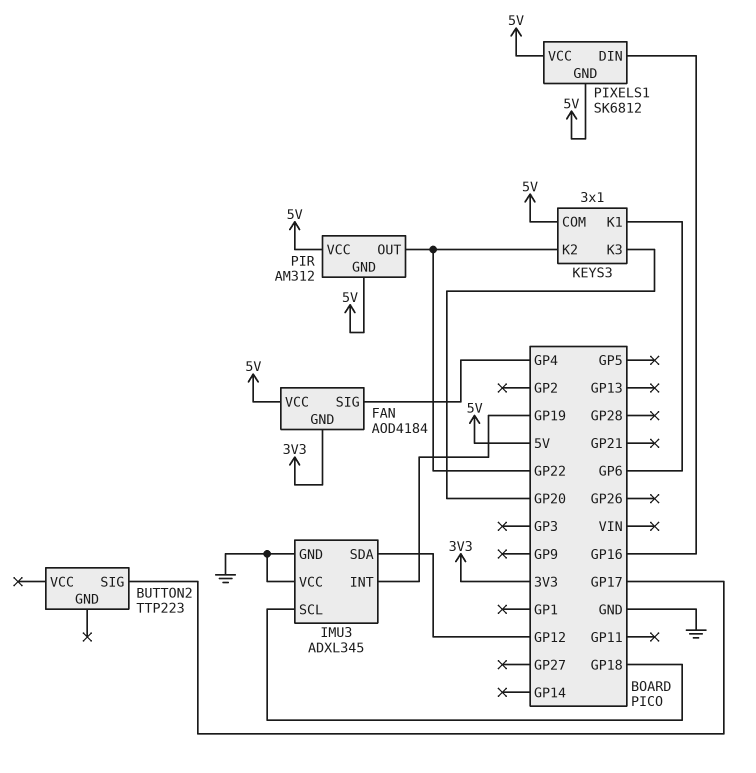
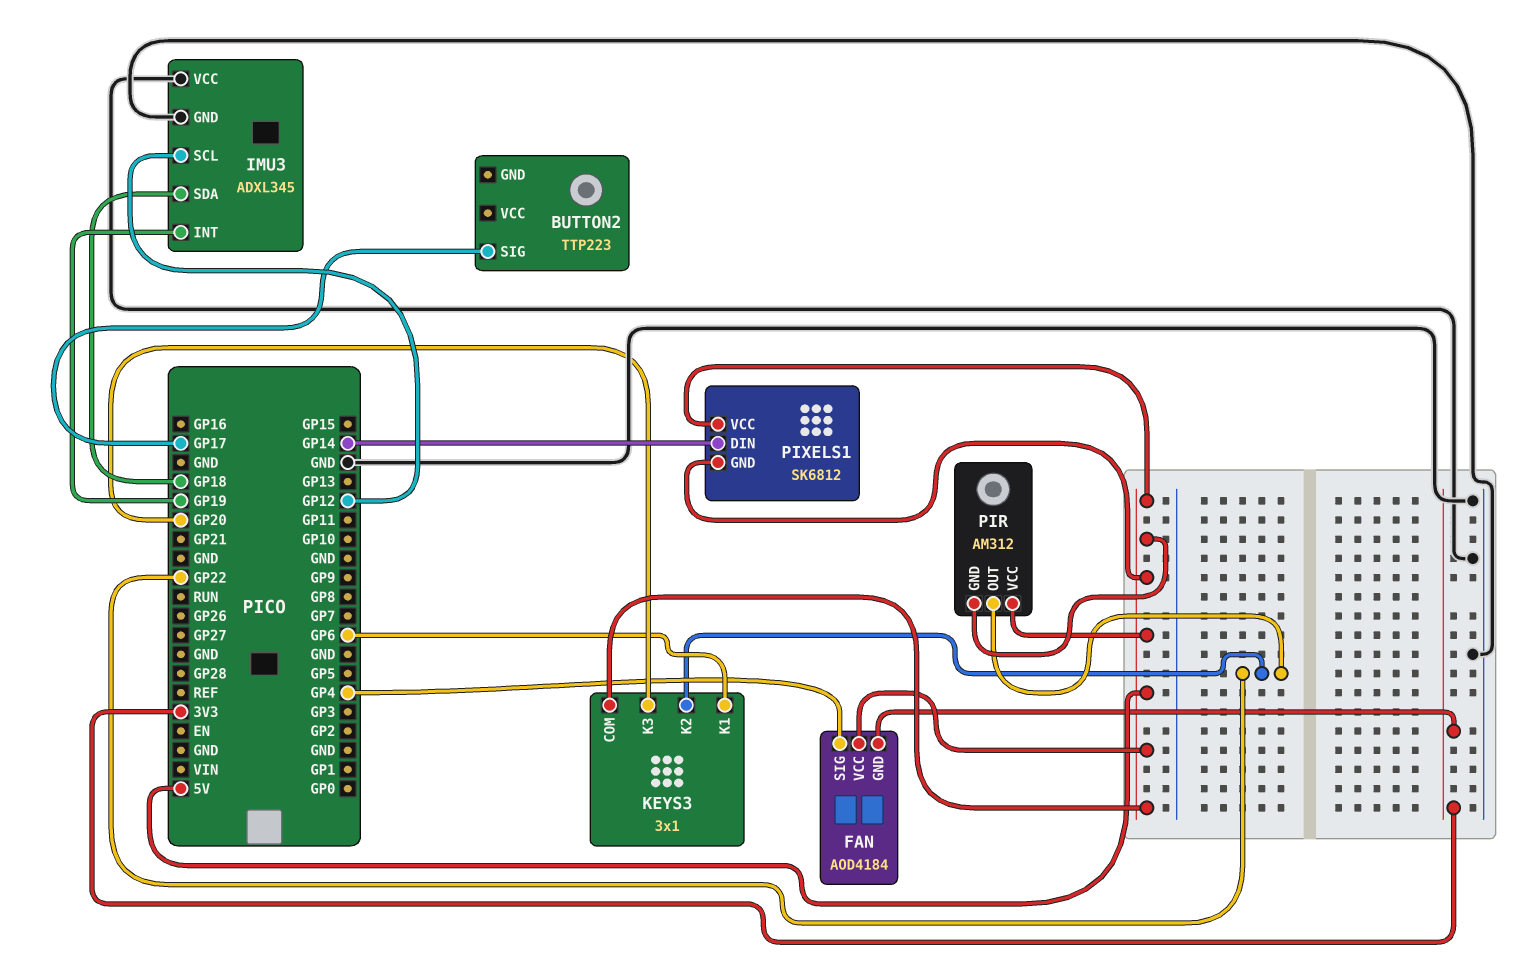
IMU3 pin SCL: GP18 -> GP12
IMU3 pin SDA: GP12 -> GP18
PIXELS1 pin DIN: GP16 -> GP14

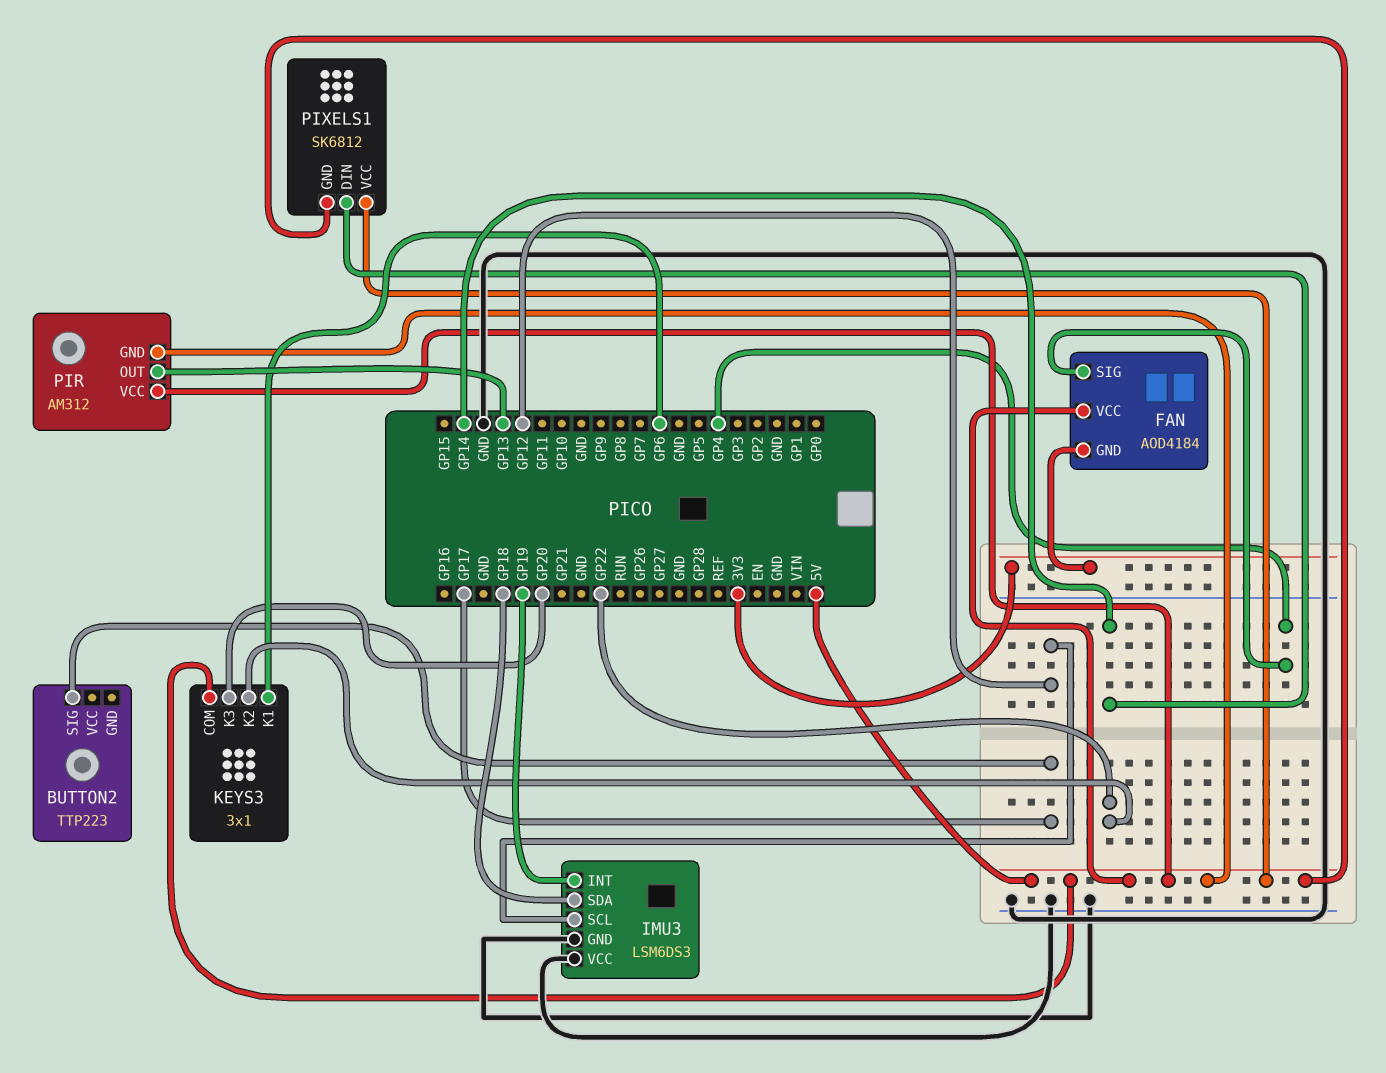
IMU3: ADXL345 -> LSM6DS3
PIR pin OUT: GP22 -> GP13

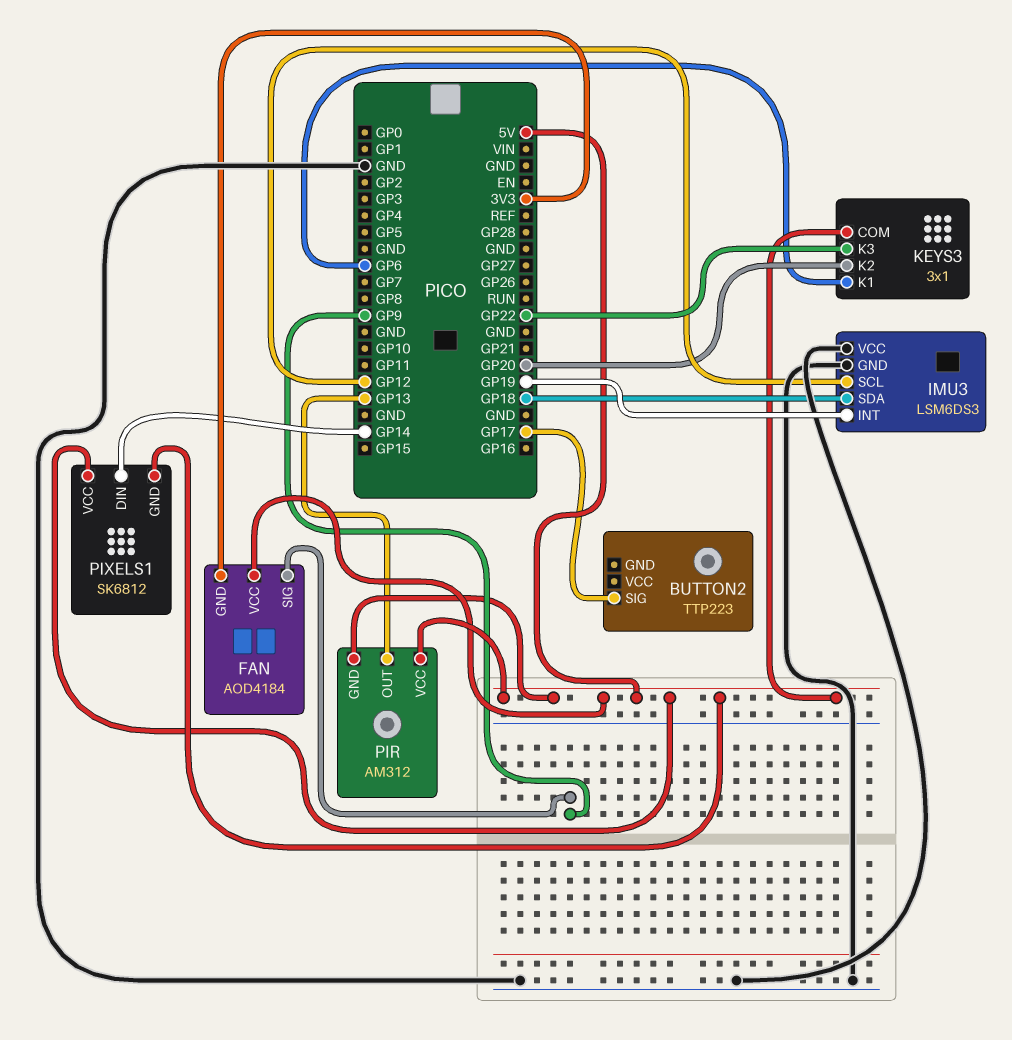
FAN pin SIG: GP4 -> GP9
KEYS3 pin K2: GP22 -> GP20
KEYS3 pin K3: GP20 -> GP22

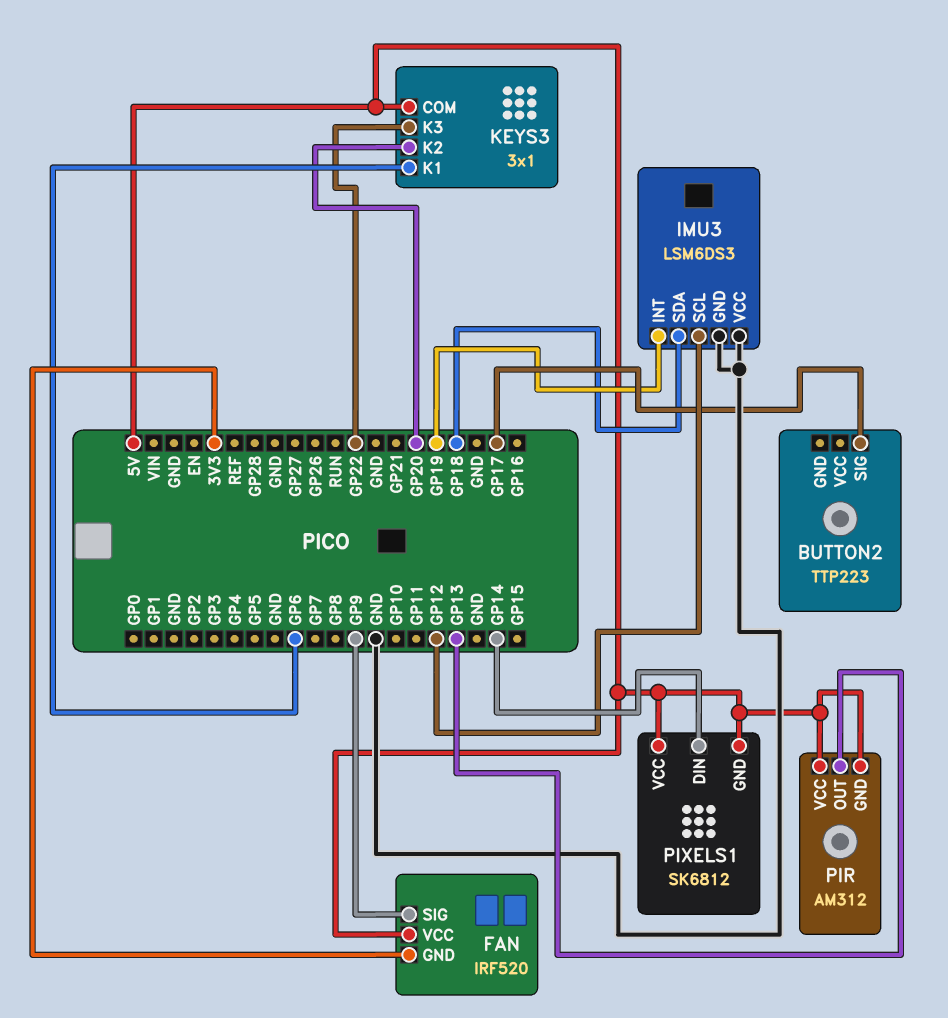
FAN: AOD4184 -> IRF520

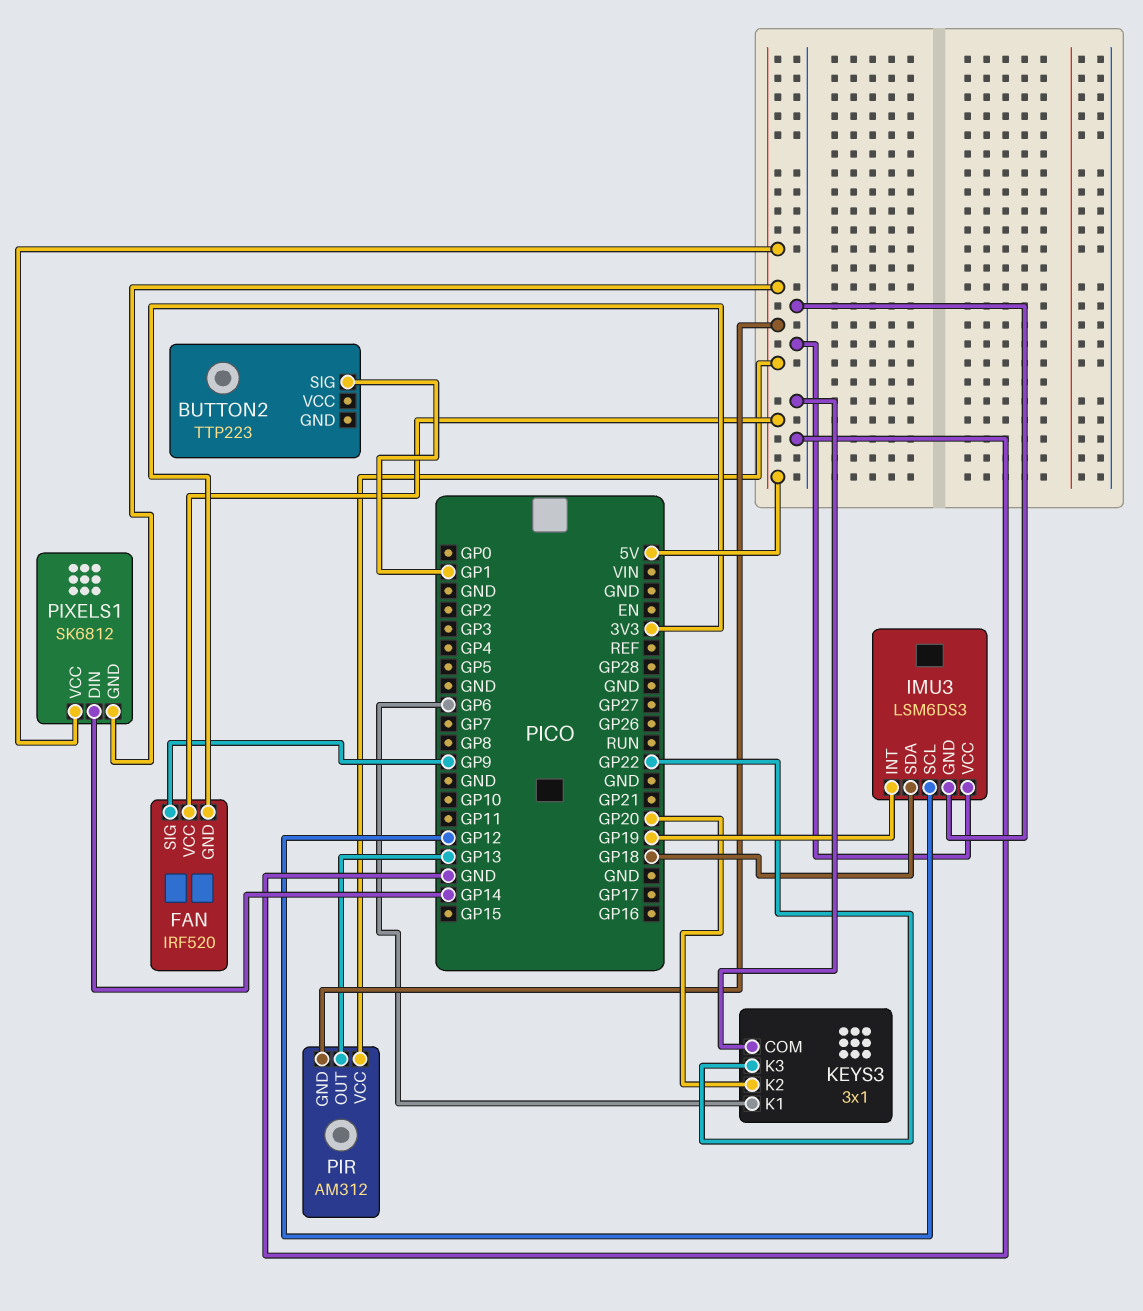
BUTTON2 pin SIG: GP17 -> GP1
KEYS3 pin COM: 5V -> GND

